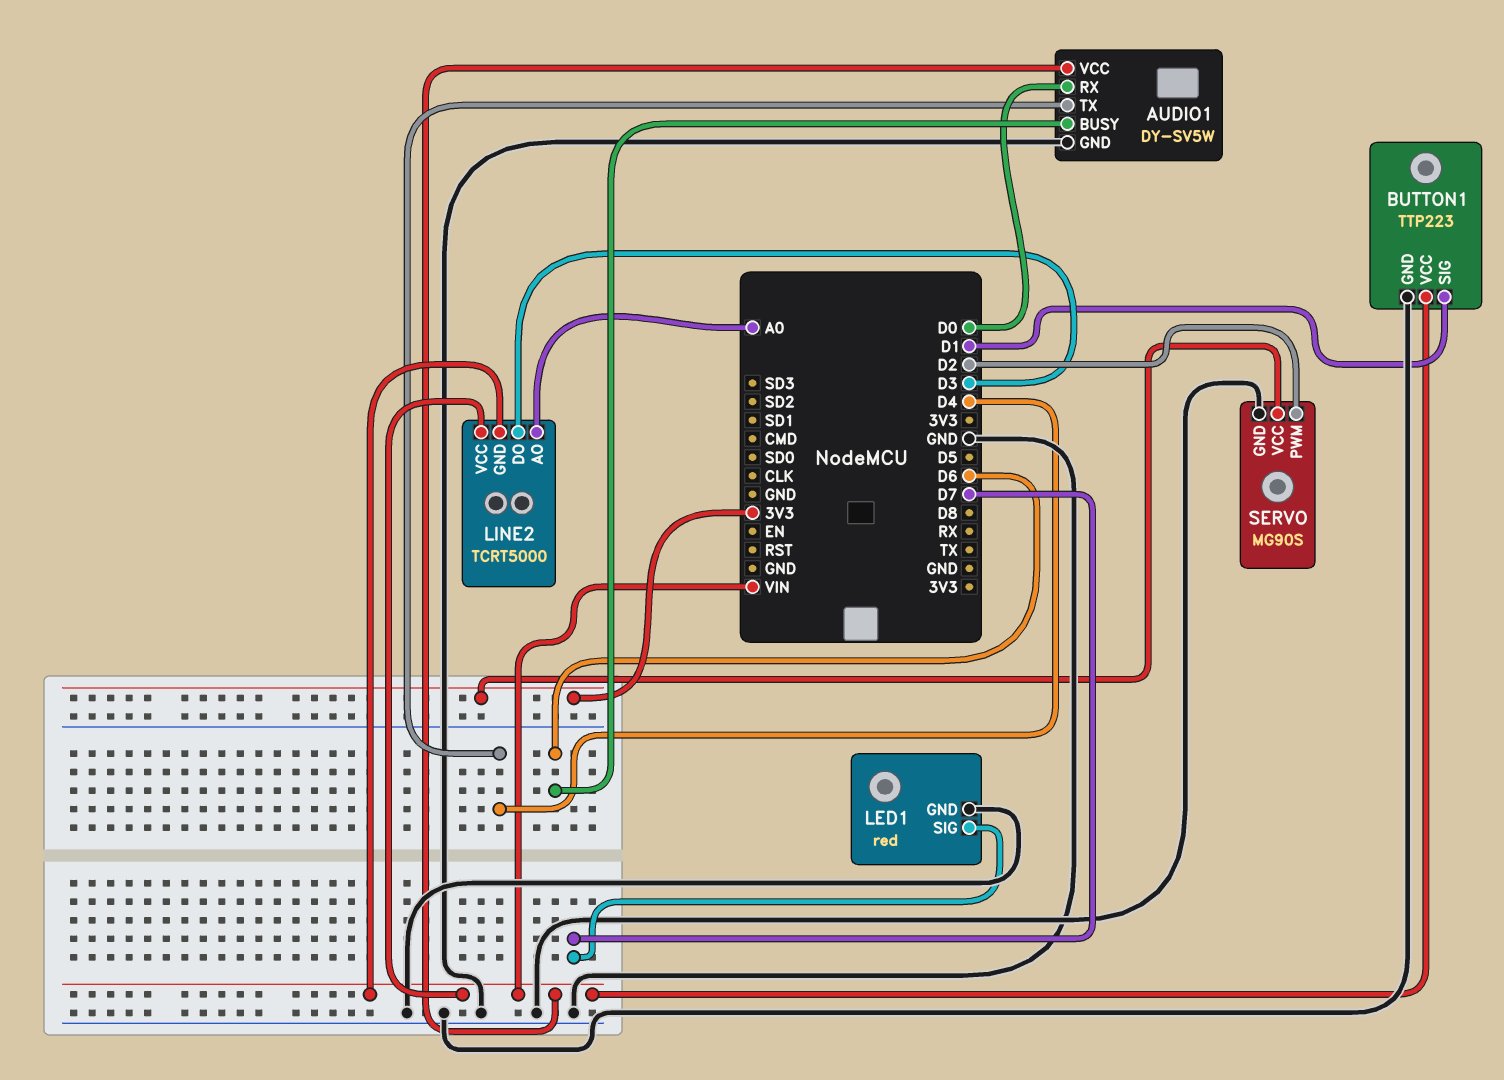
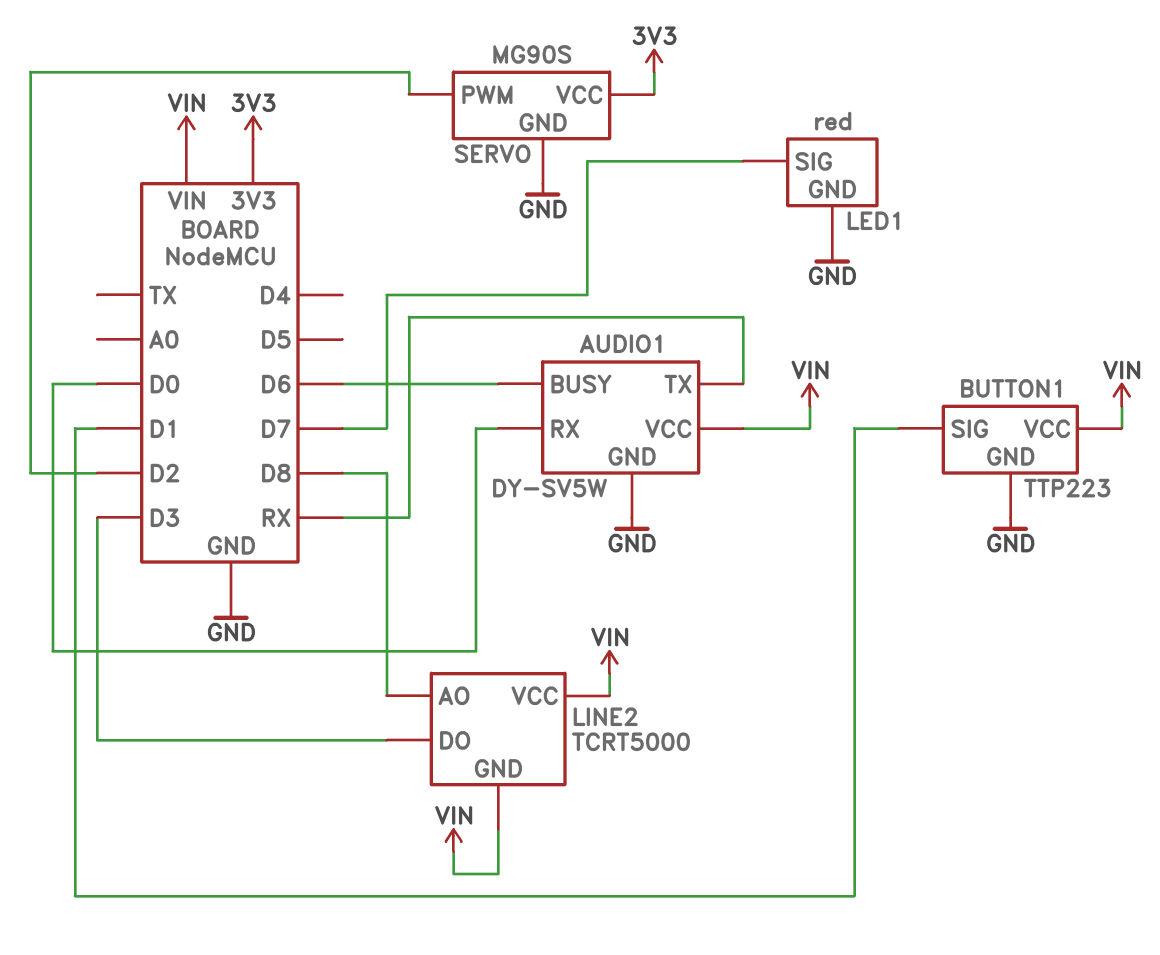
AUDIO1 pin TX: D4 -> RX
LINE2 pin AO: A0 -> D8

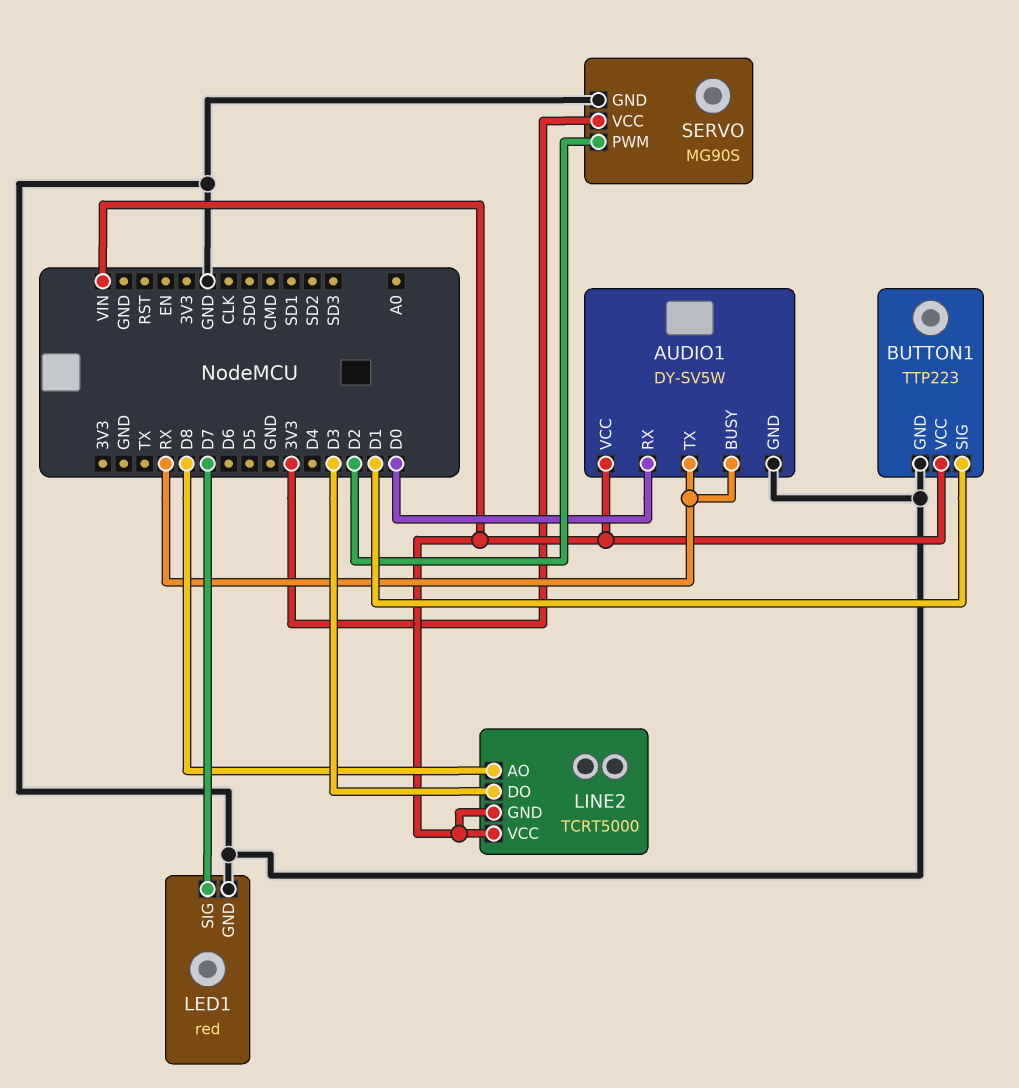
AUDIO1 pin BUSY: D6 -> RX

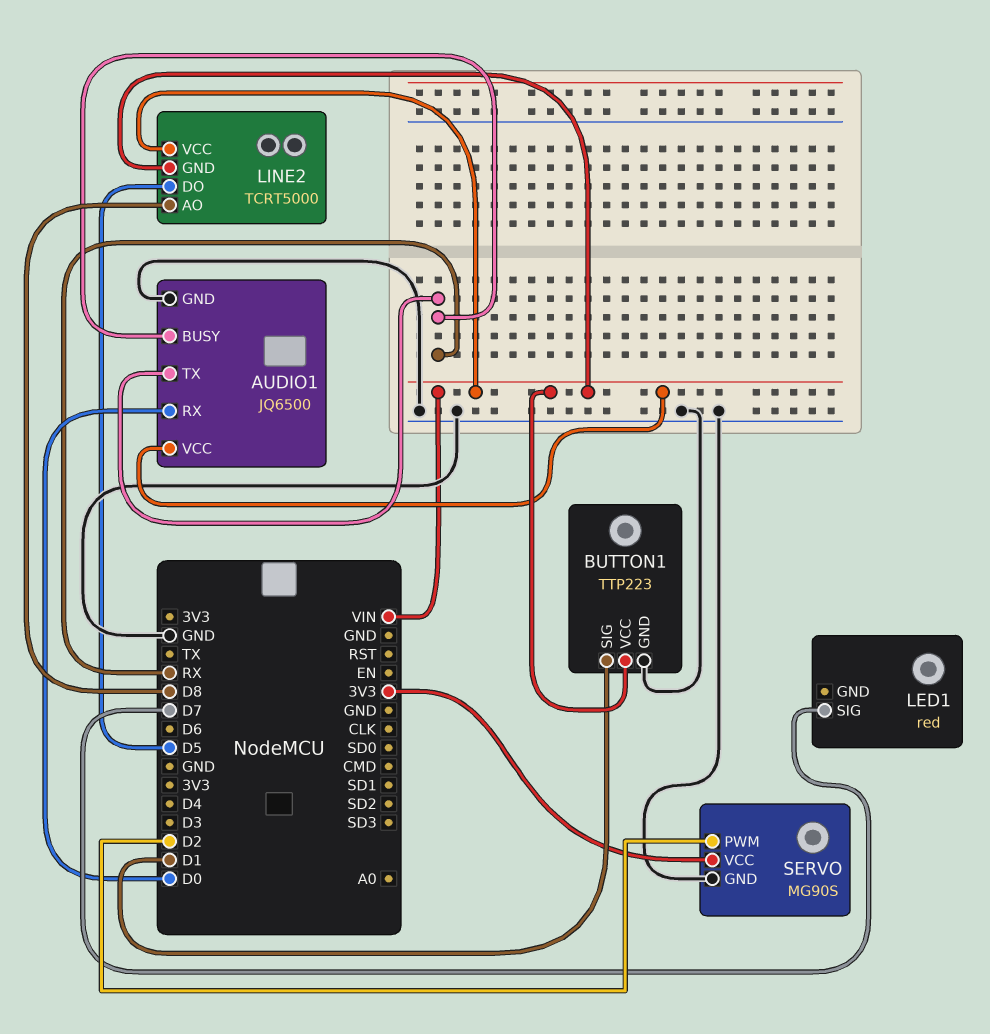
AUDIO1: DY-SV5W -> JQ6500
LED1 pin GND: GND -> none
LINE2 pin DO: D3 -> D5

